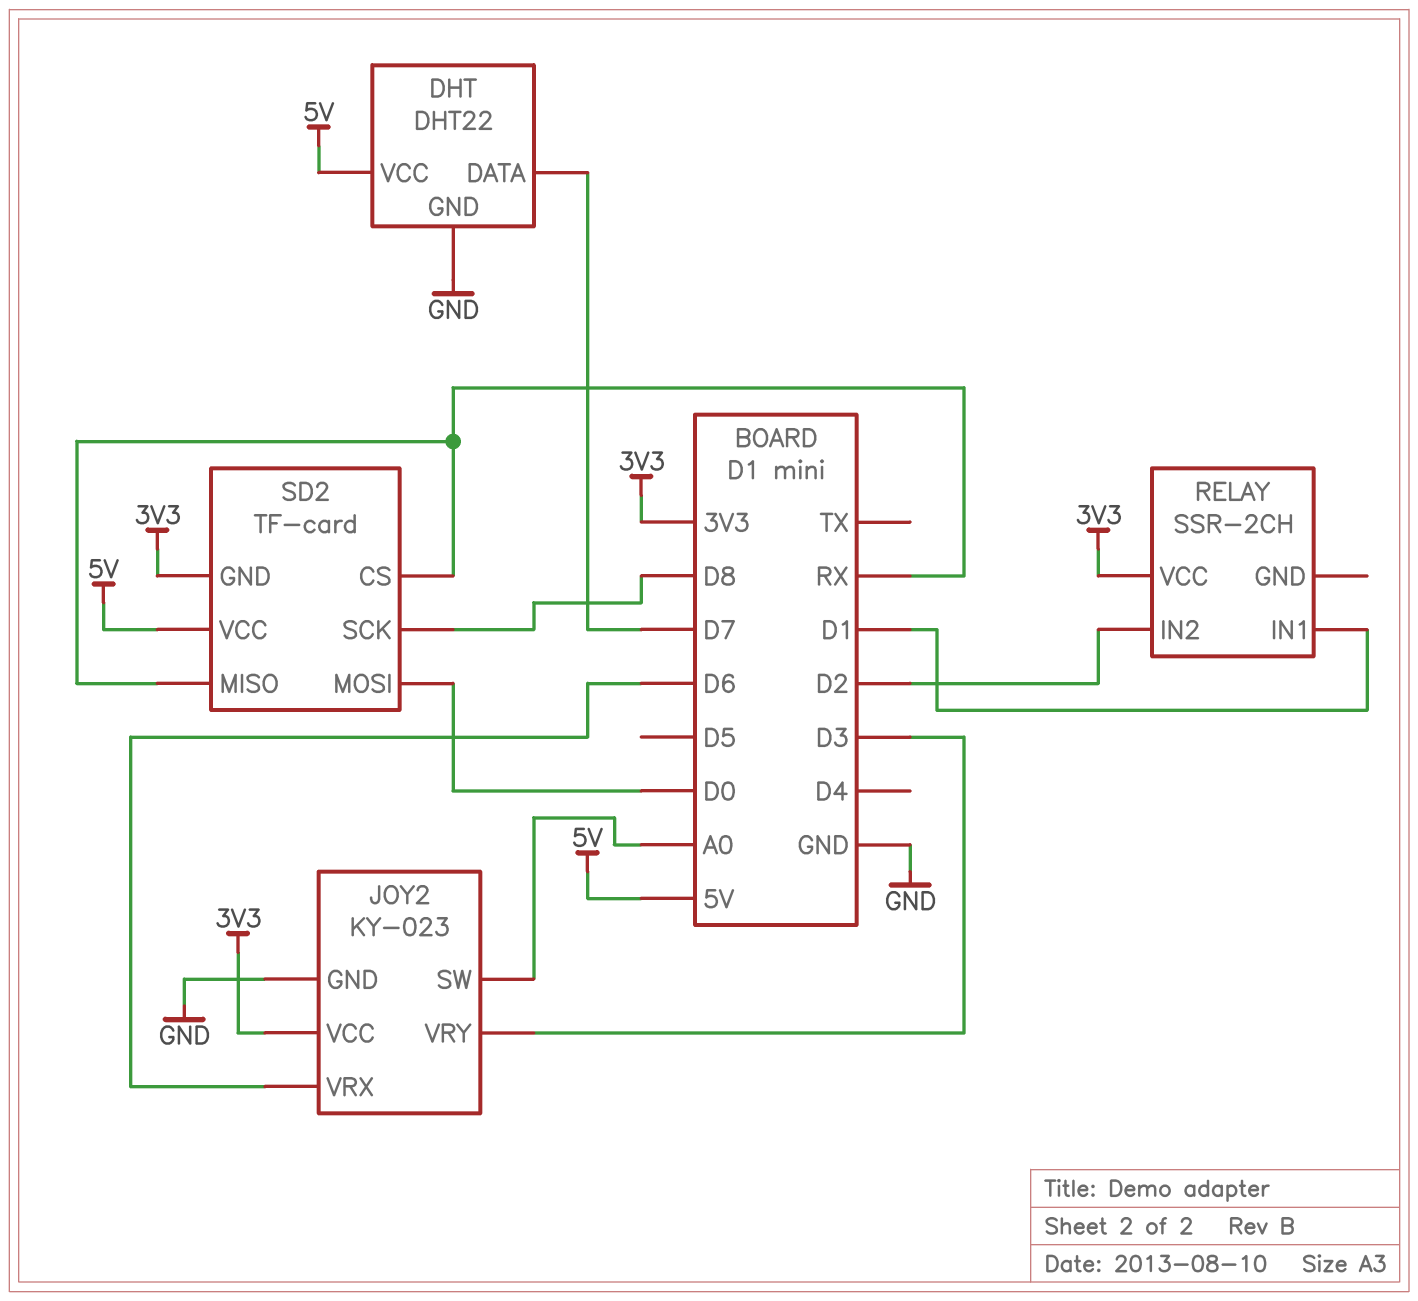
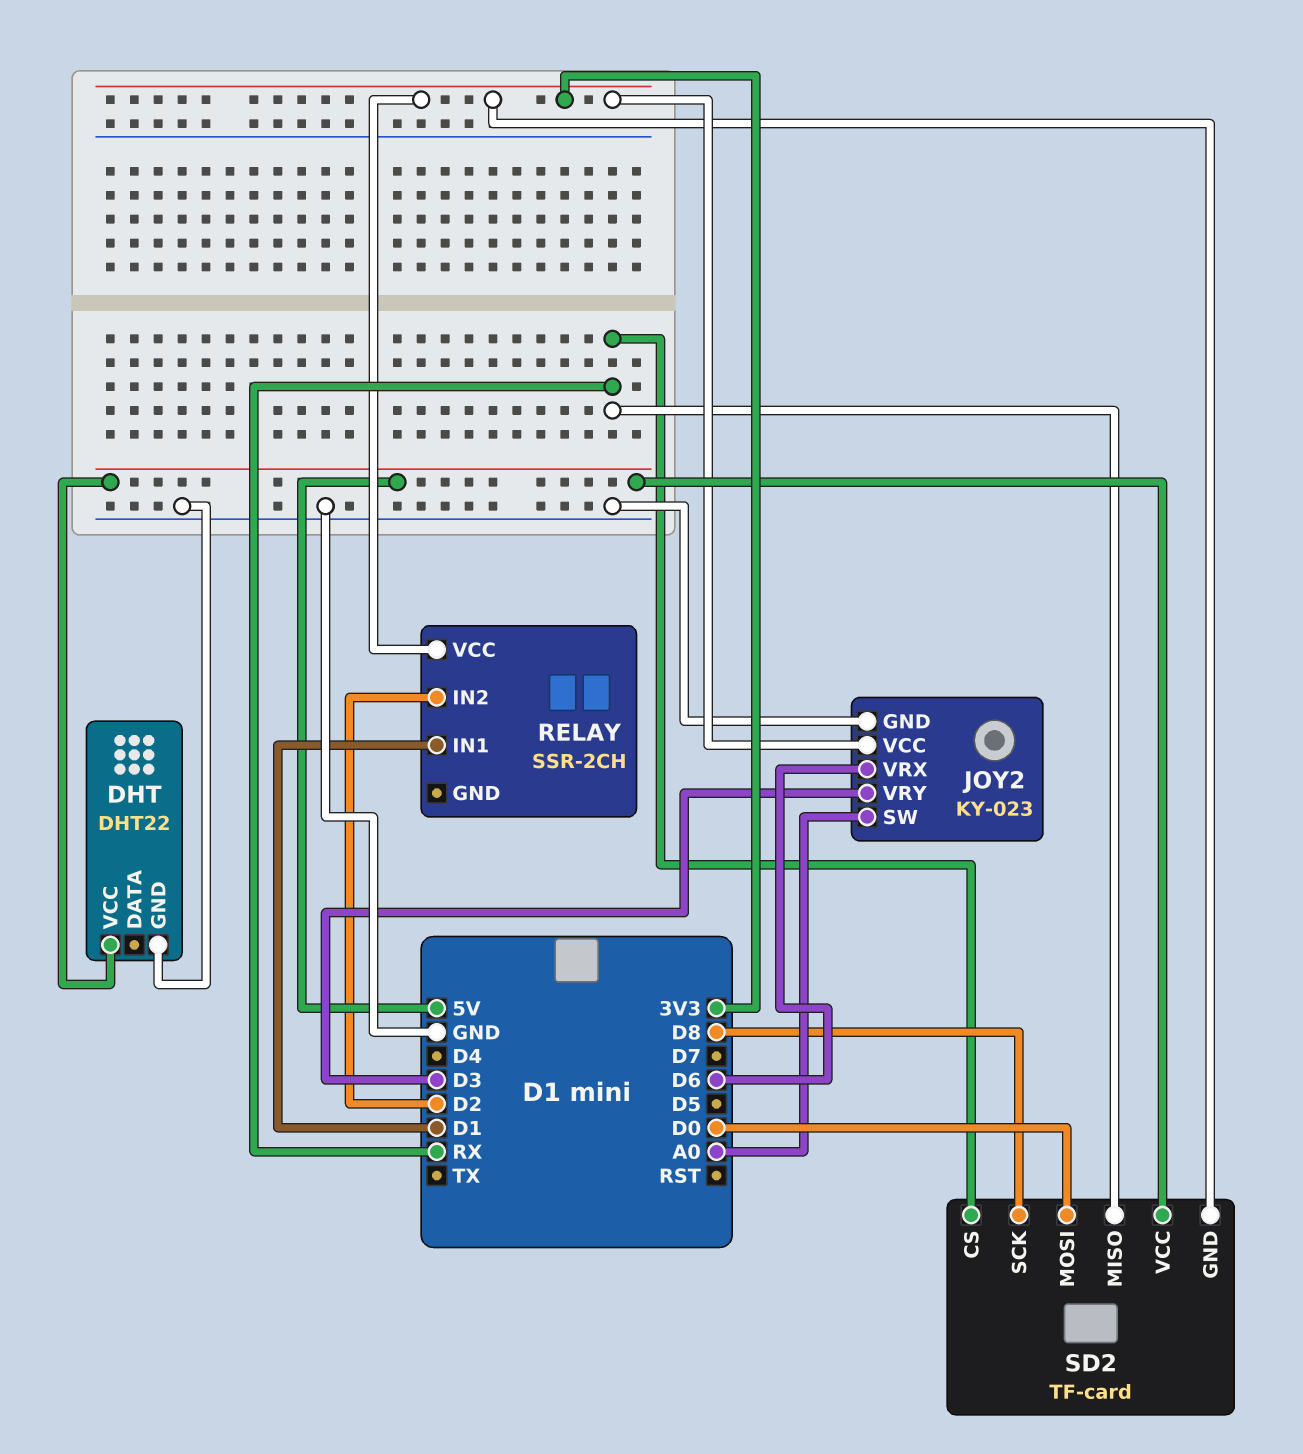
DHT pin DATA: D7 -> none

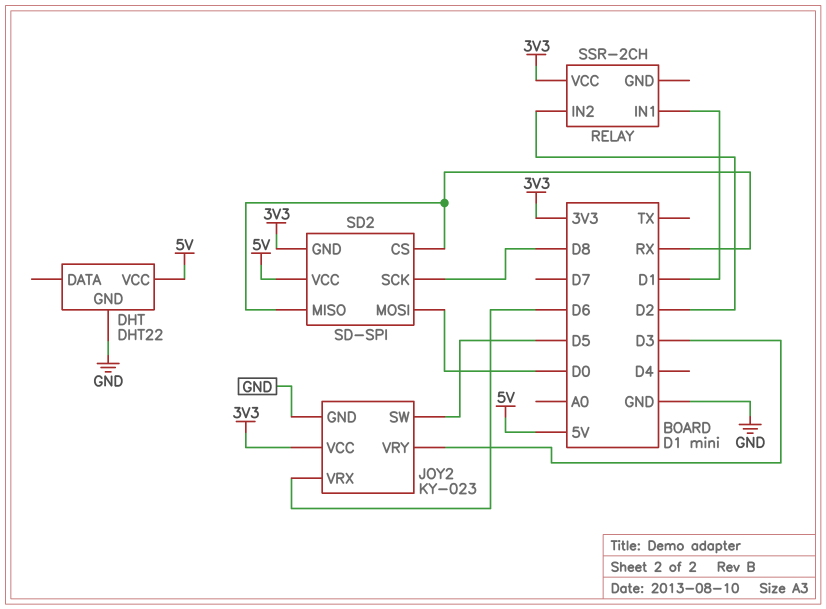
JOY2 pin SW: A0 -> D5
SD2: TF-card -> SD-SPI

